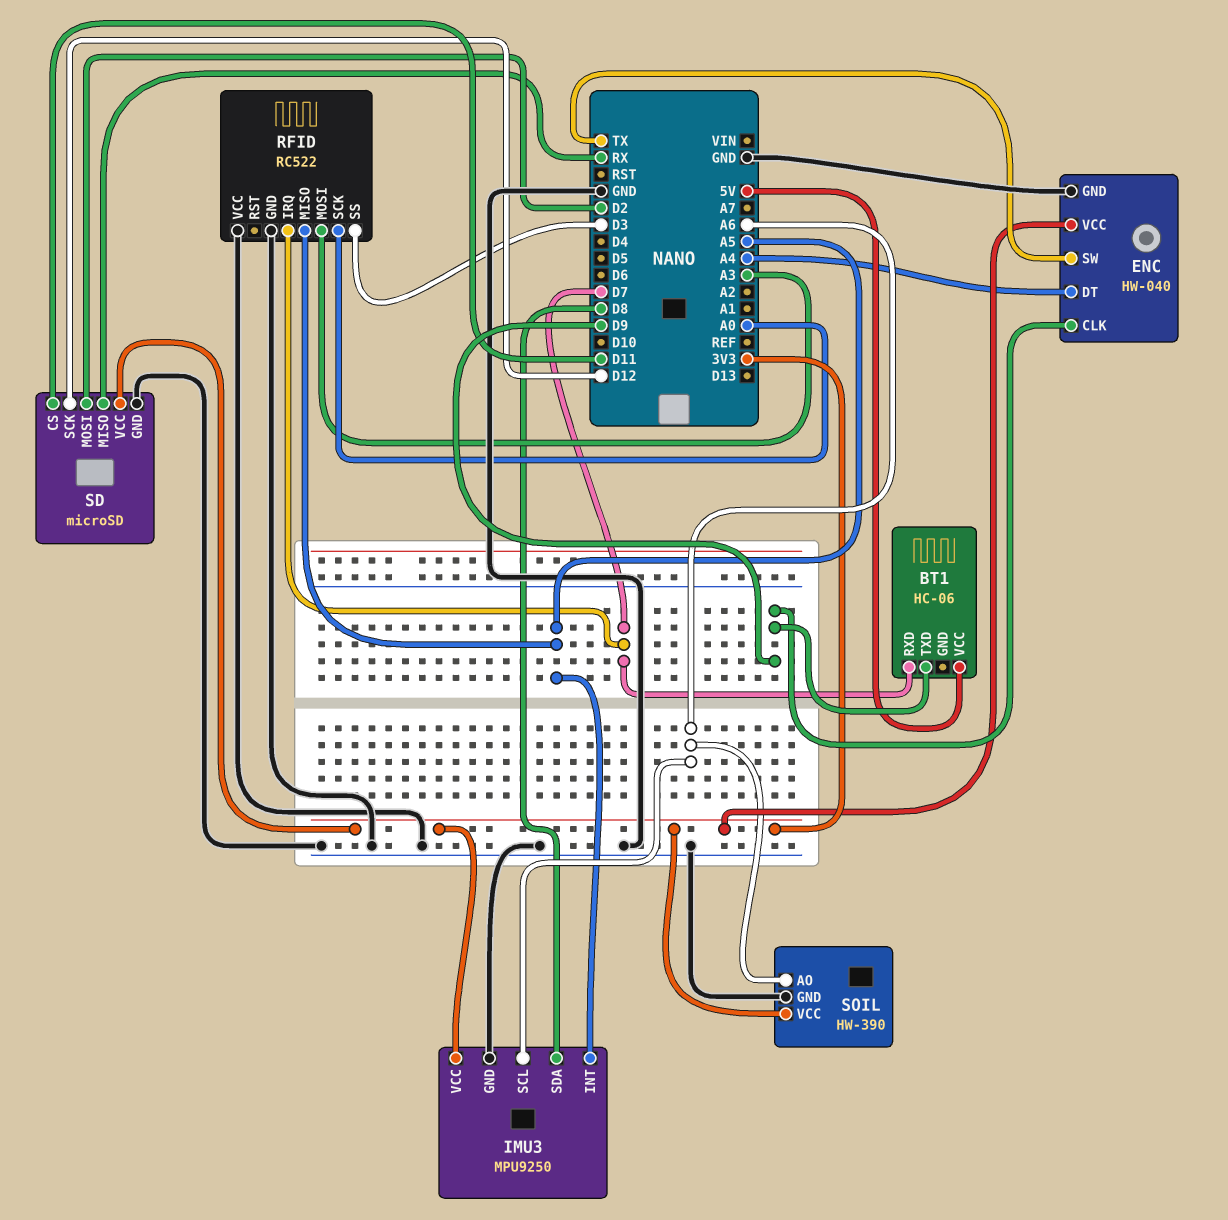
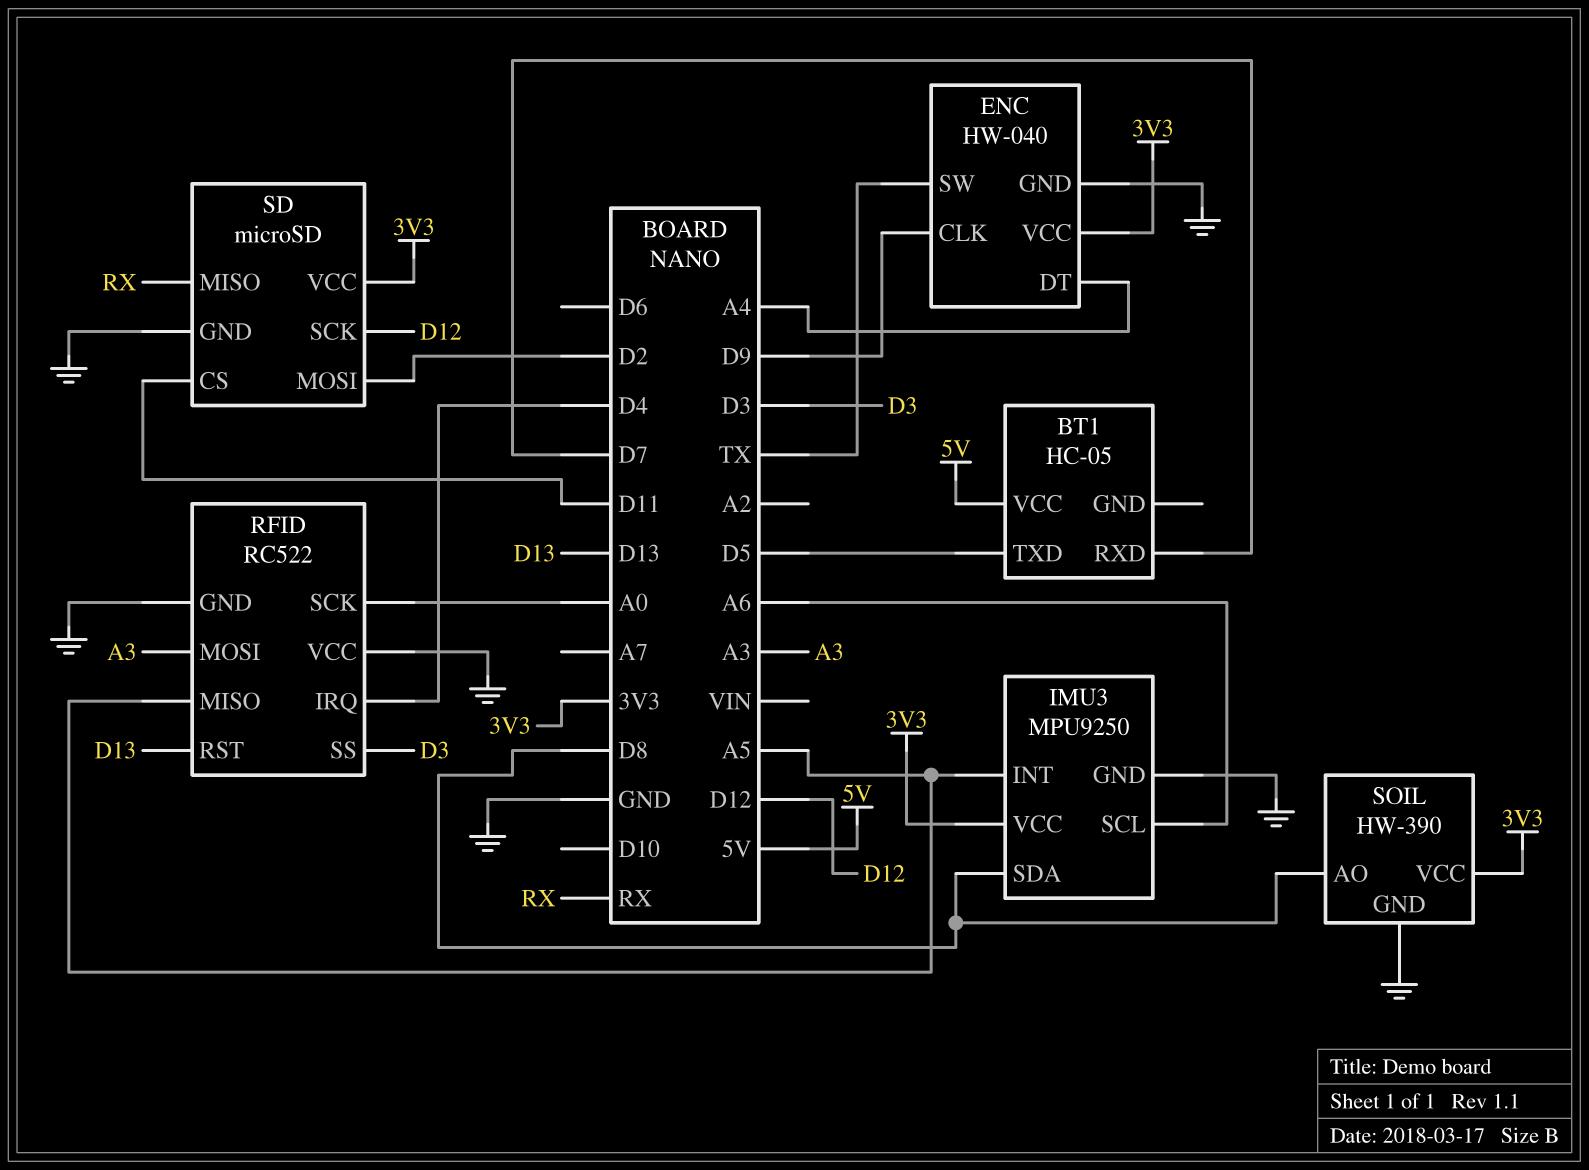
BT1: HC-06 -> HC-05
BT1 pin TXD: D9 -> D5
RFID pin IRQ: D7 -> D4
RFID pin RST: none -> D13
SOIL pin AO: A6 -> D8

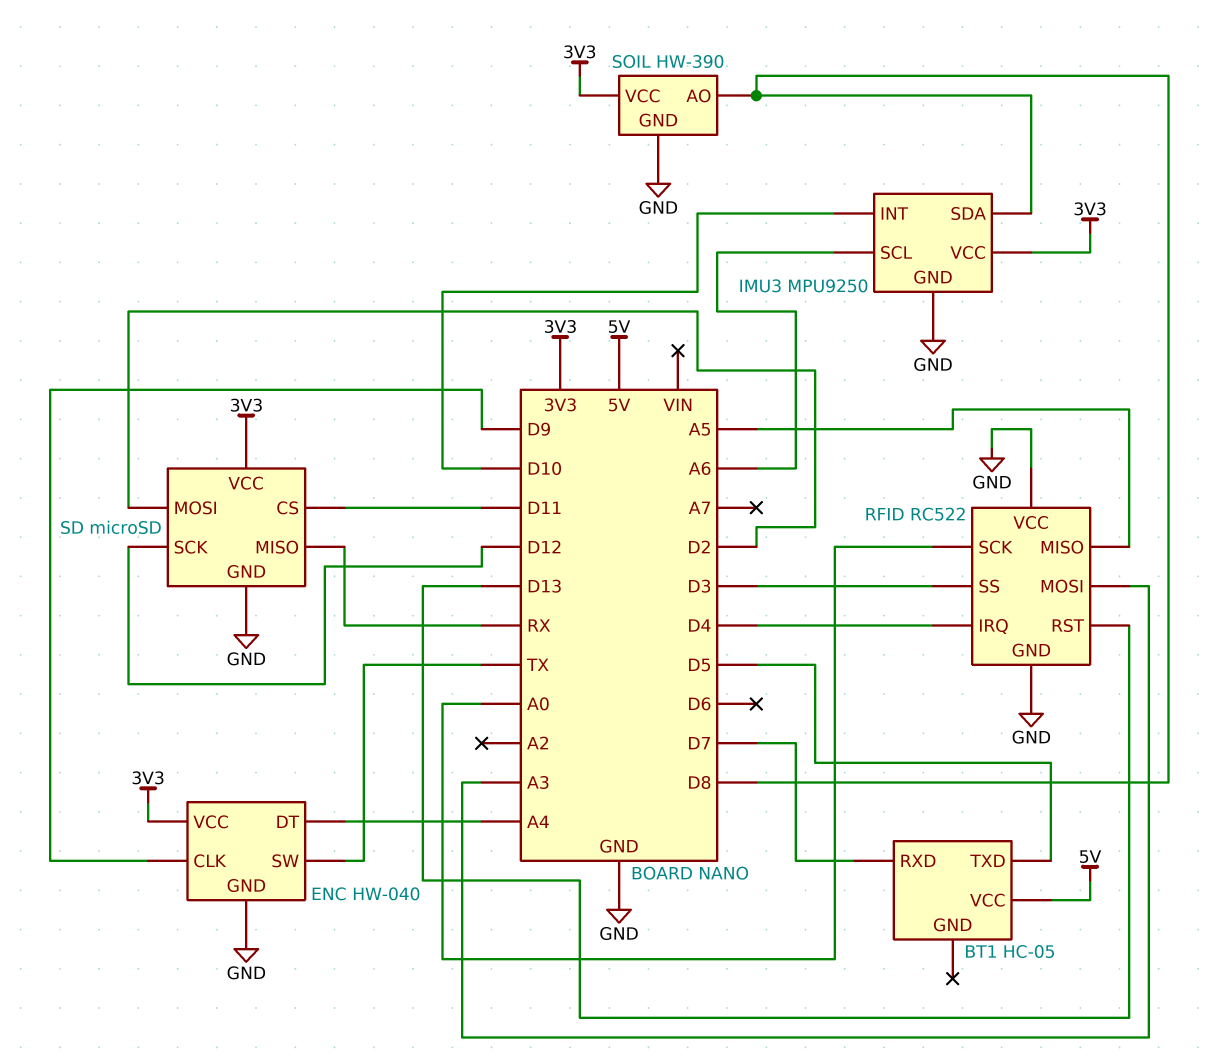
IMU3 pin INT: A5 -> D10

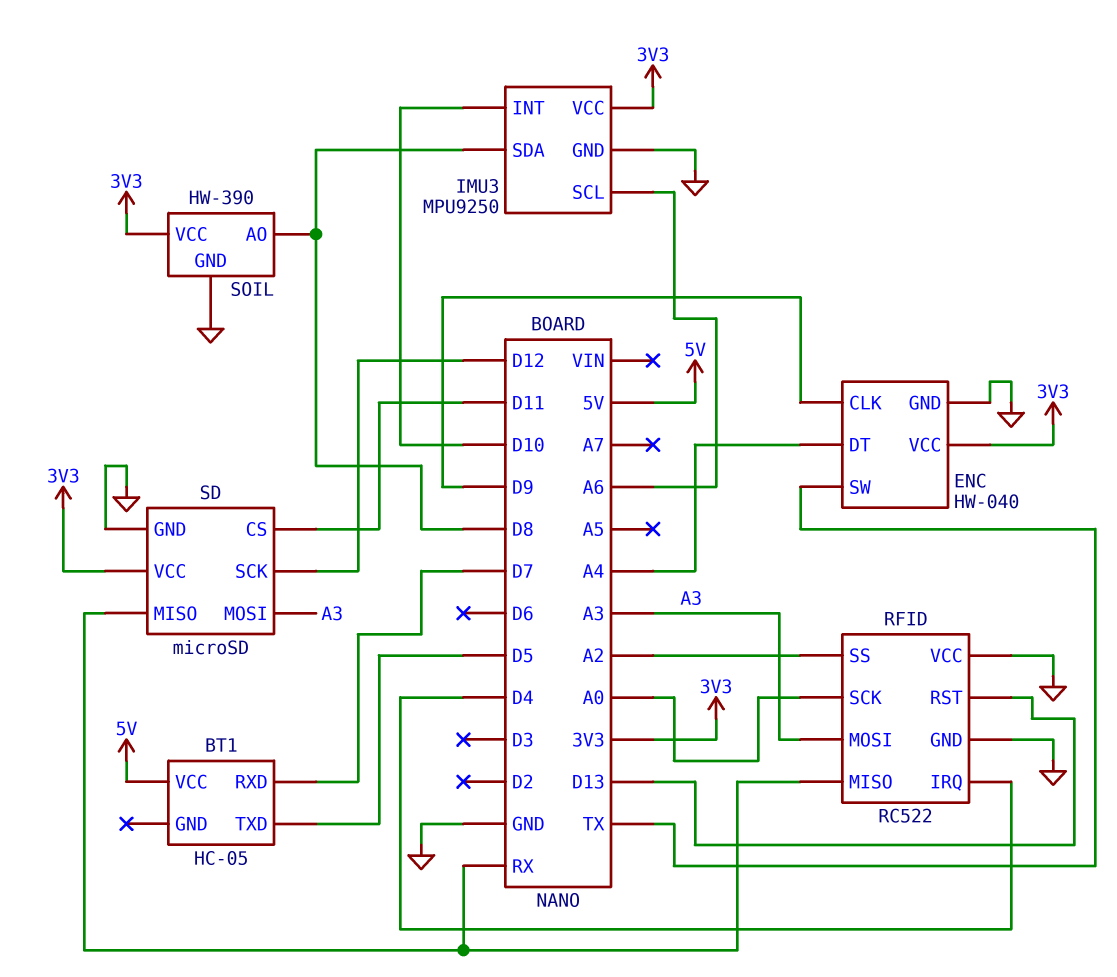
RFID pin MISO: A5 -> RX
RFID pin SS: D3 -> A2
SD pin MOSI: D2 -> A3

